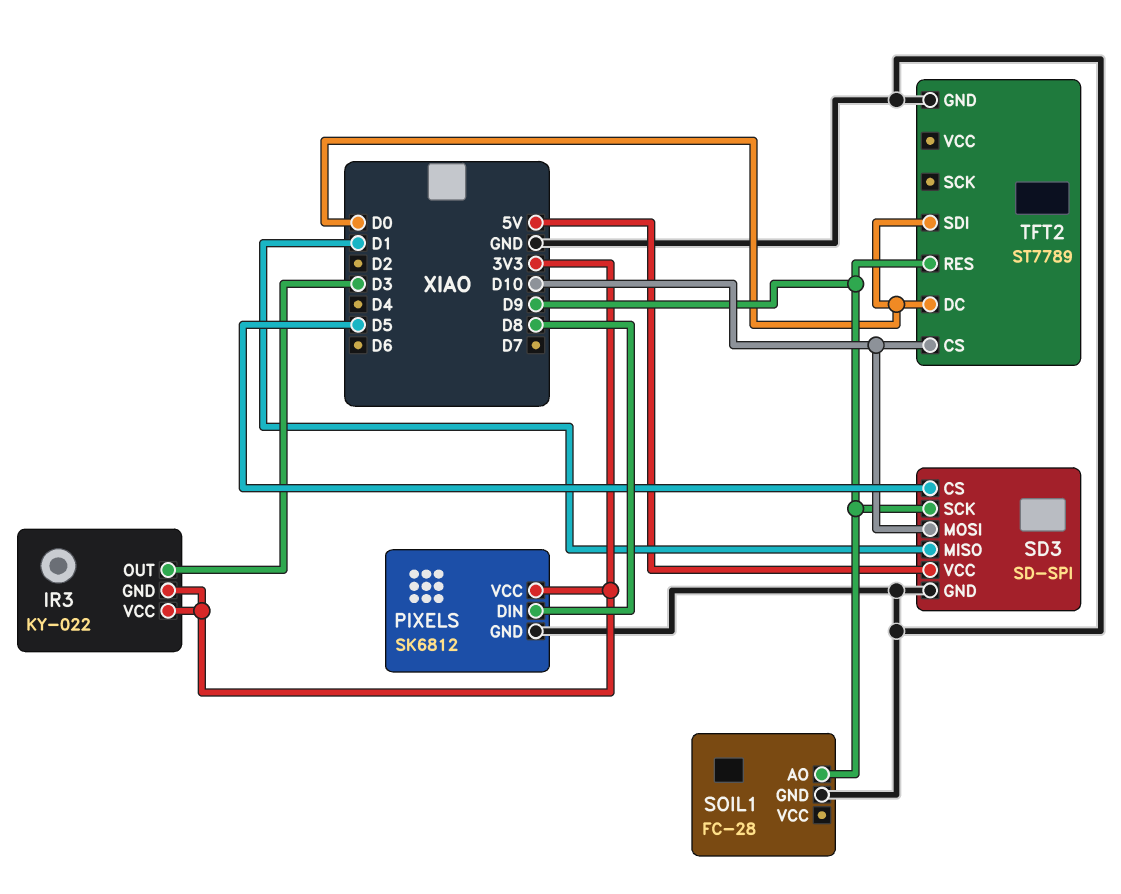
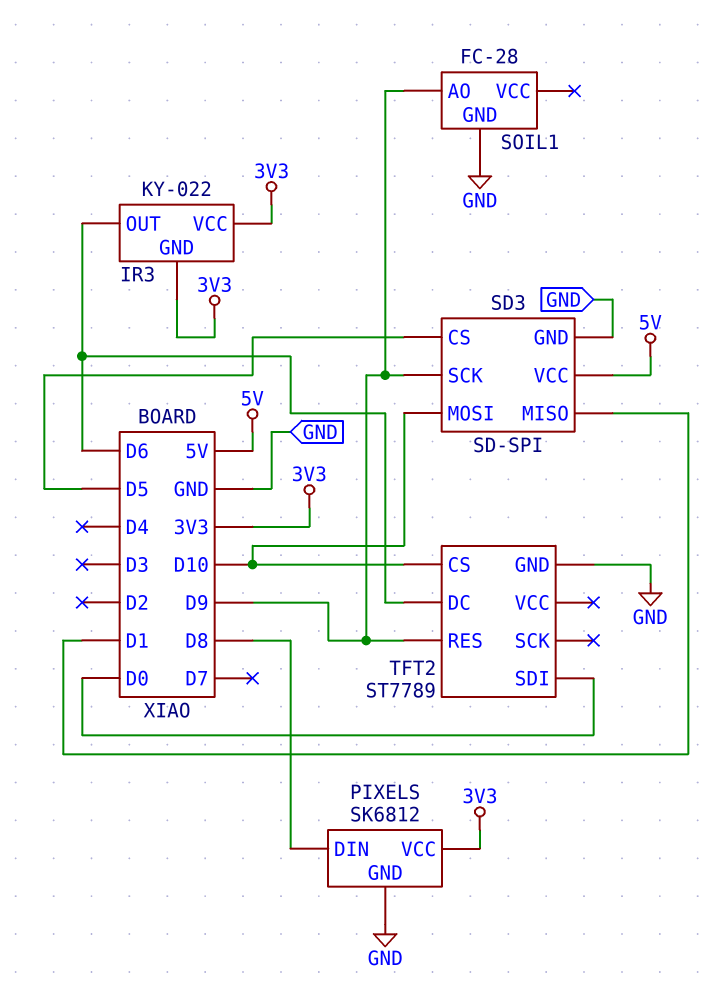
IR3 pin OUT: D3 -> D6
TFT2 pin DC: D0 -> D6

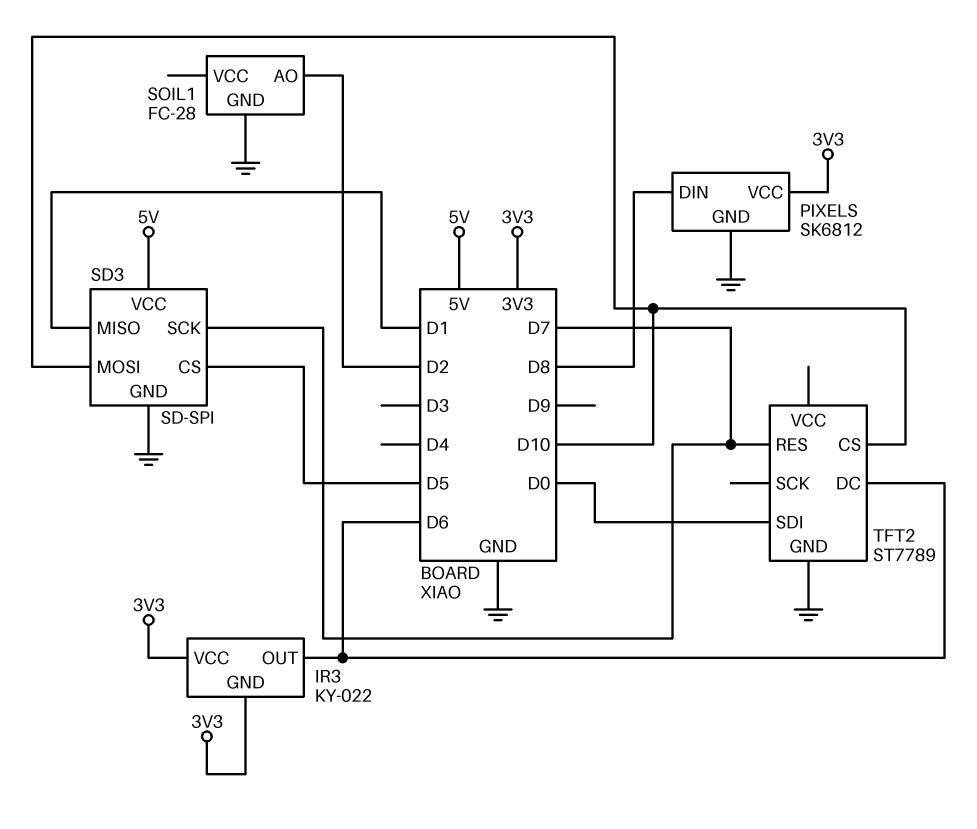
SD3 pin SCK: D9 -> D7
SOIL1 pin AO: D9 -> D2
TFT2 pin RES: D9 -> D7

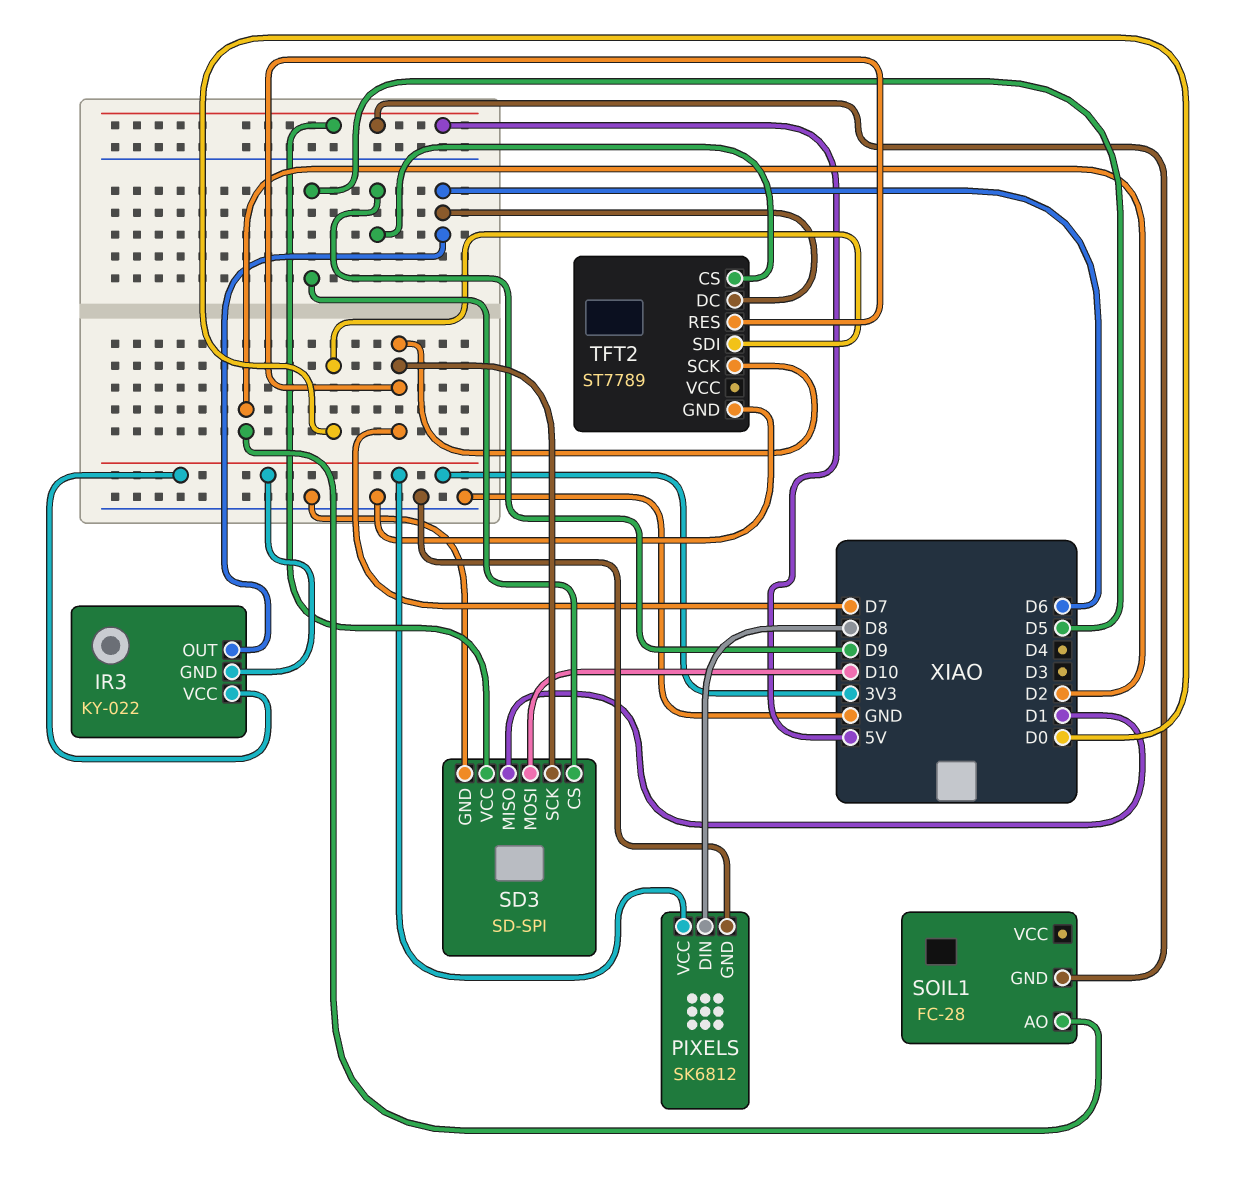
SOIL1 pin GND: GND -> 5V
TFT2 pin CS: D10 -> D9
TFT2 pin SCK: none -> D7

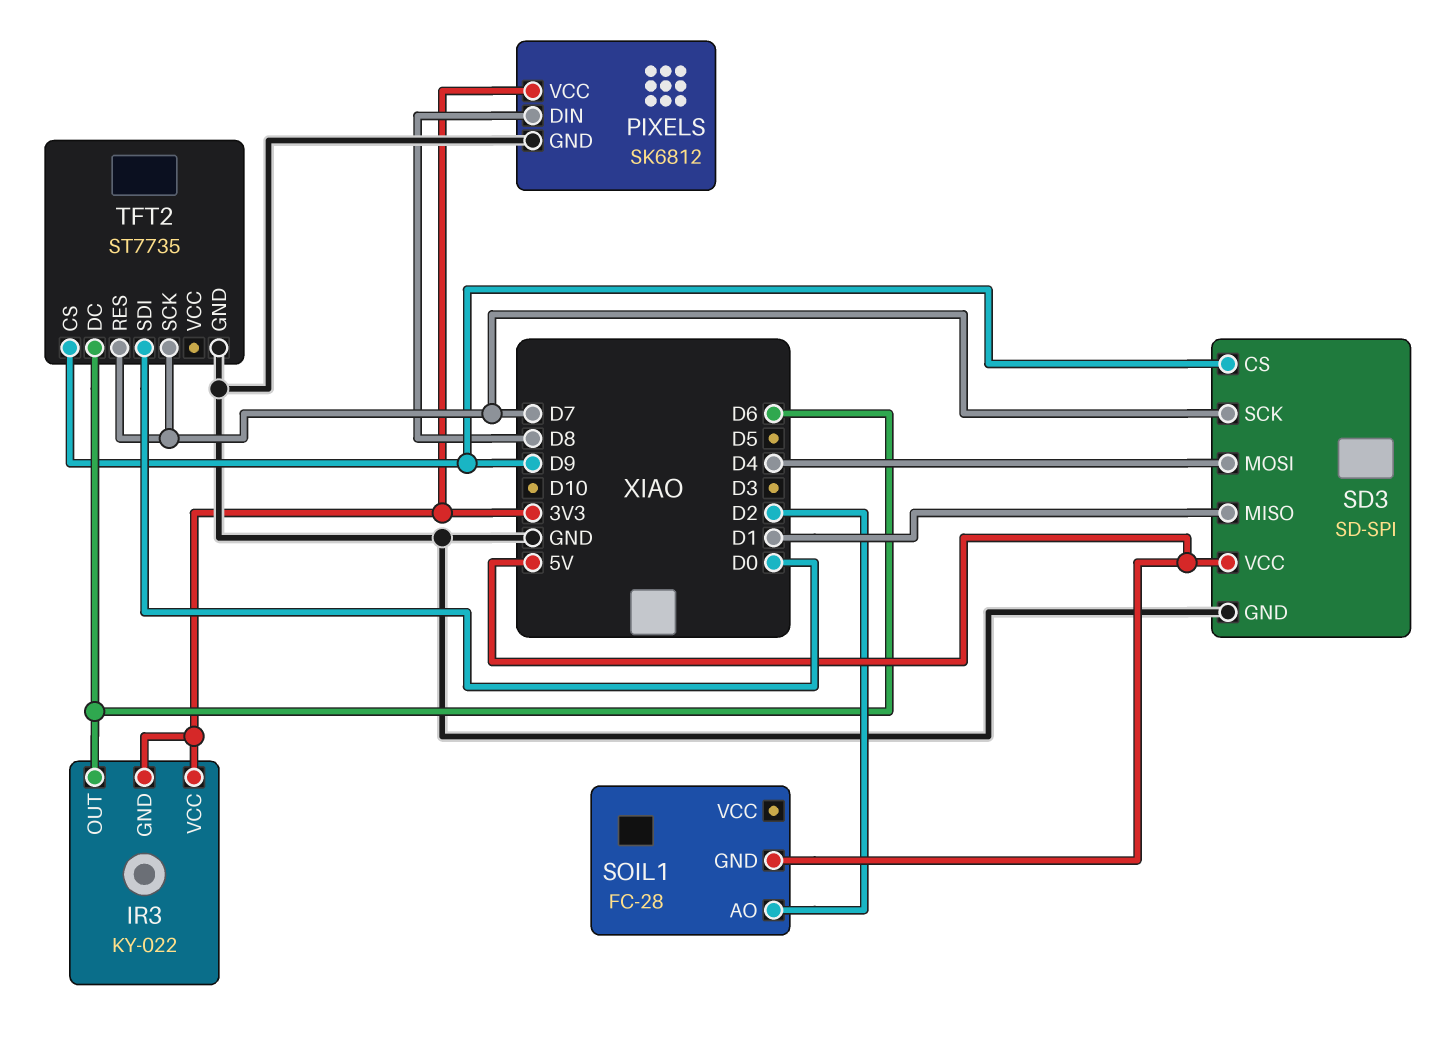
SD3 pin CS: D5 -> D9
SD3 pin MOSI: D10 -> D4
TFT2: ST7789 -> ST7735

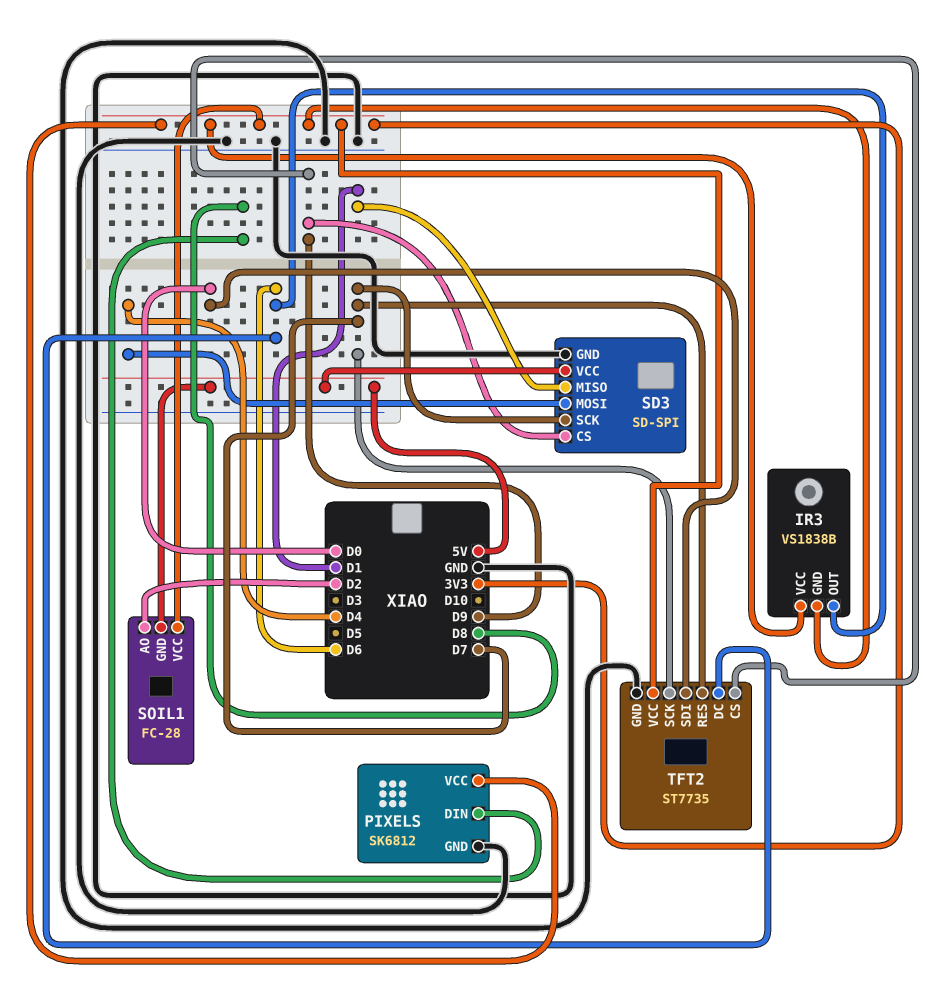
IR3: KY-022 -> VS1838B
SOIL1 pin VCC: none -> 3V3
TFT2 pin VCC: none -> 3V3

